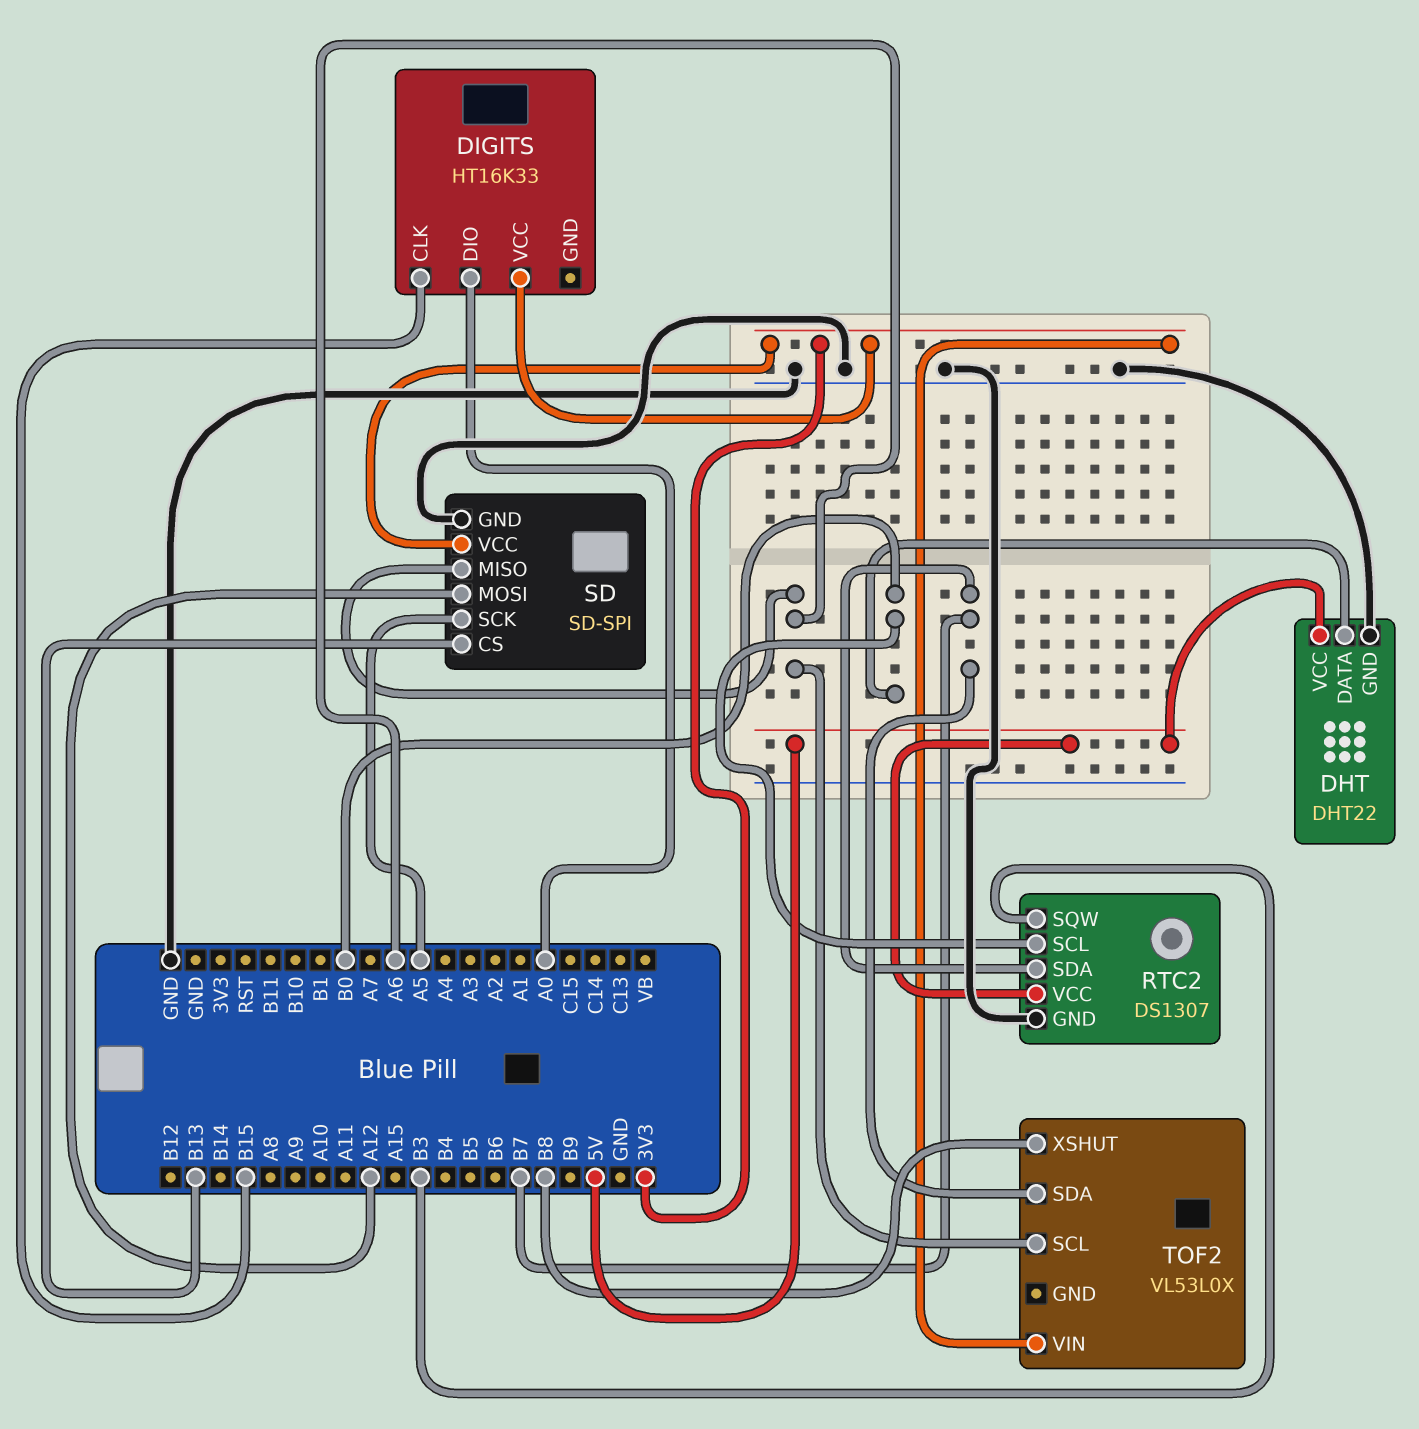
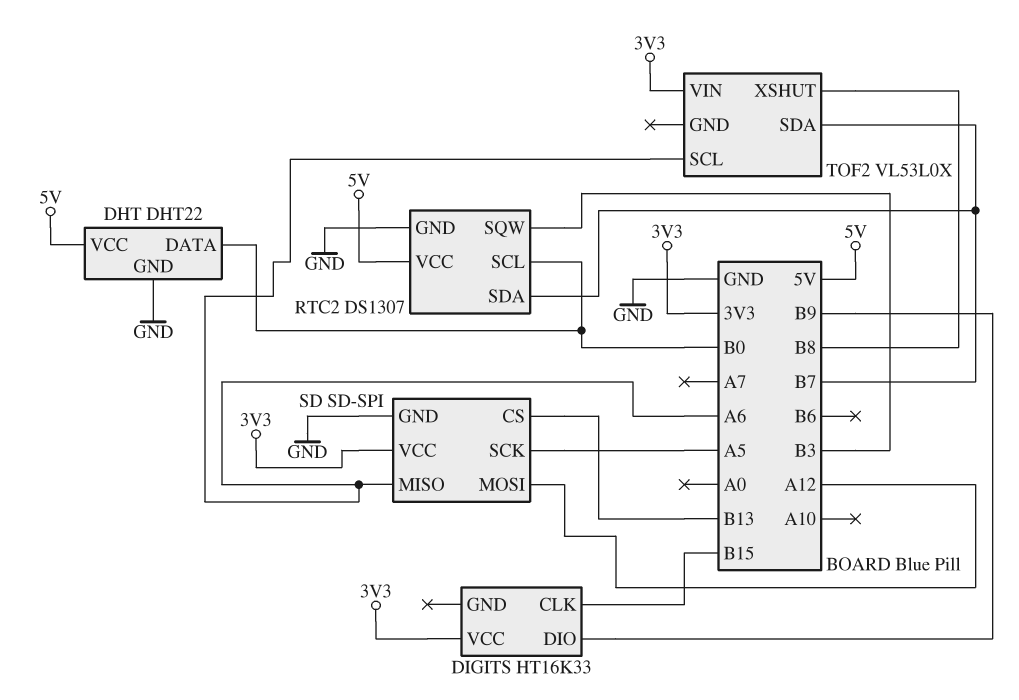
DIGITS pin DIO: A0 -> B9

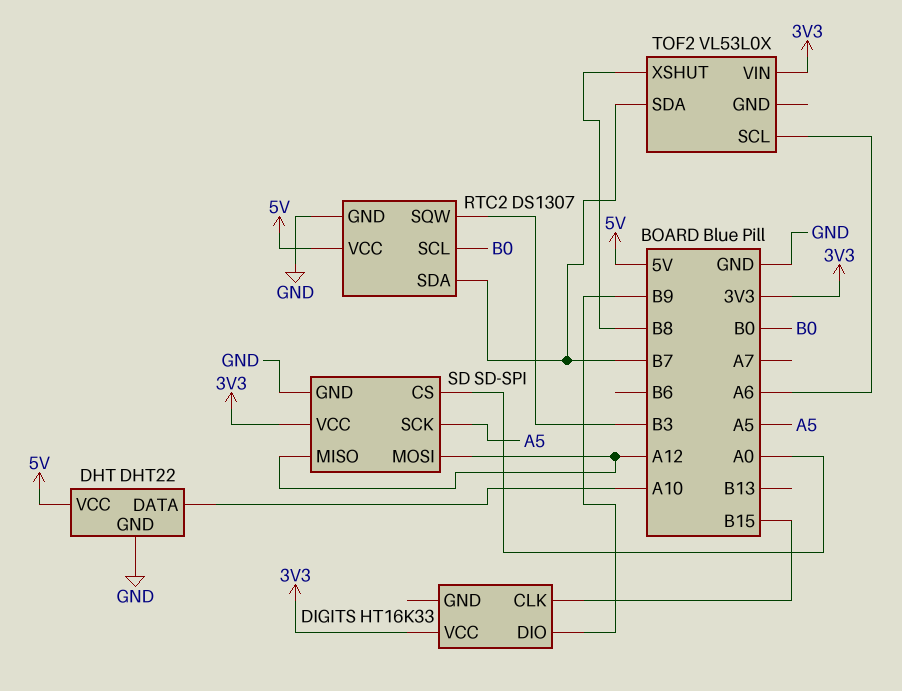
DHT pin DATA: B0 -> A10
SD pin CS: B13 -> A0
SD pin MISO: A6 -> A12

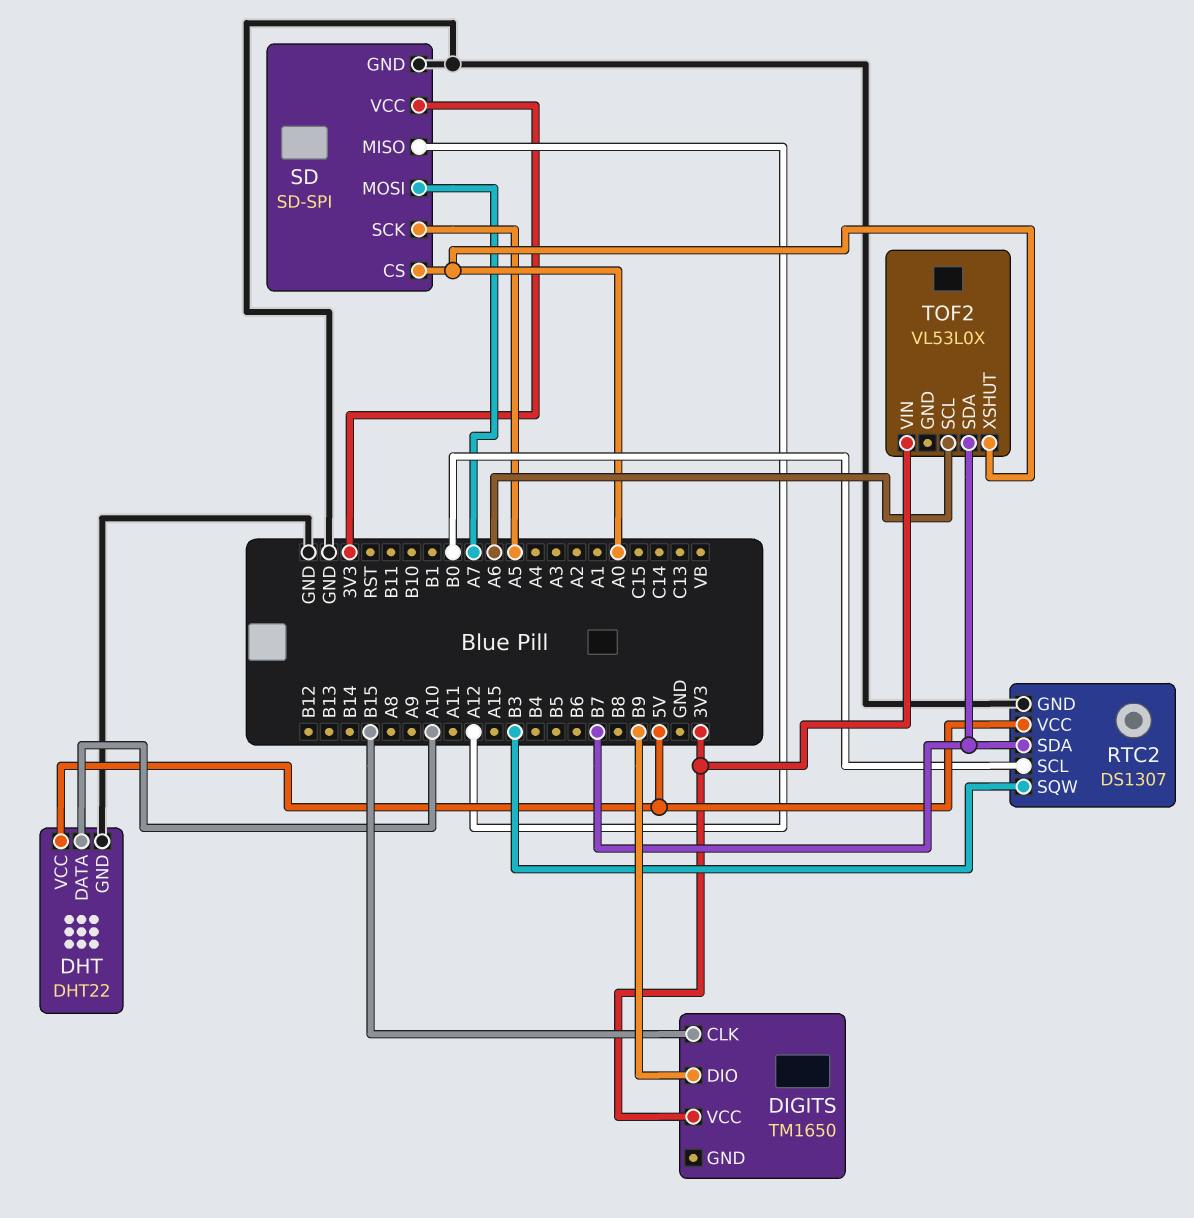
DIGITS: HT16K33 -> TM1650
SD pin MOSI: A12 -> A7
TOF2 pin XSHUT: B8 -> A0

